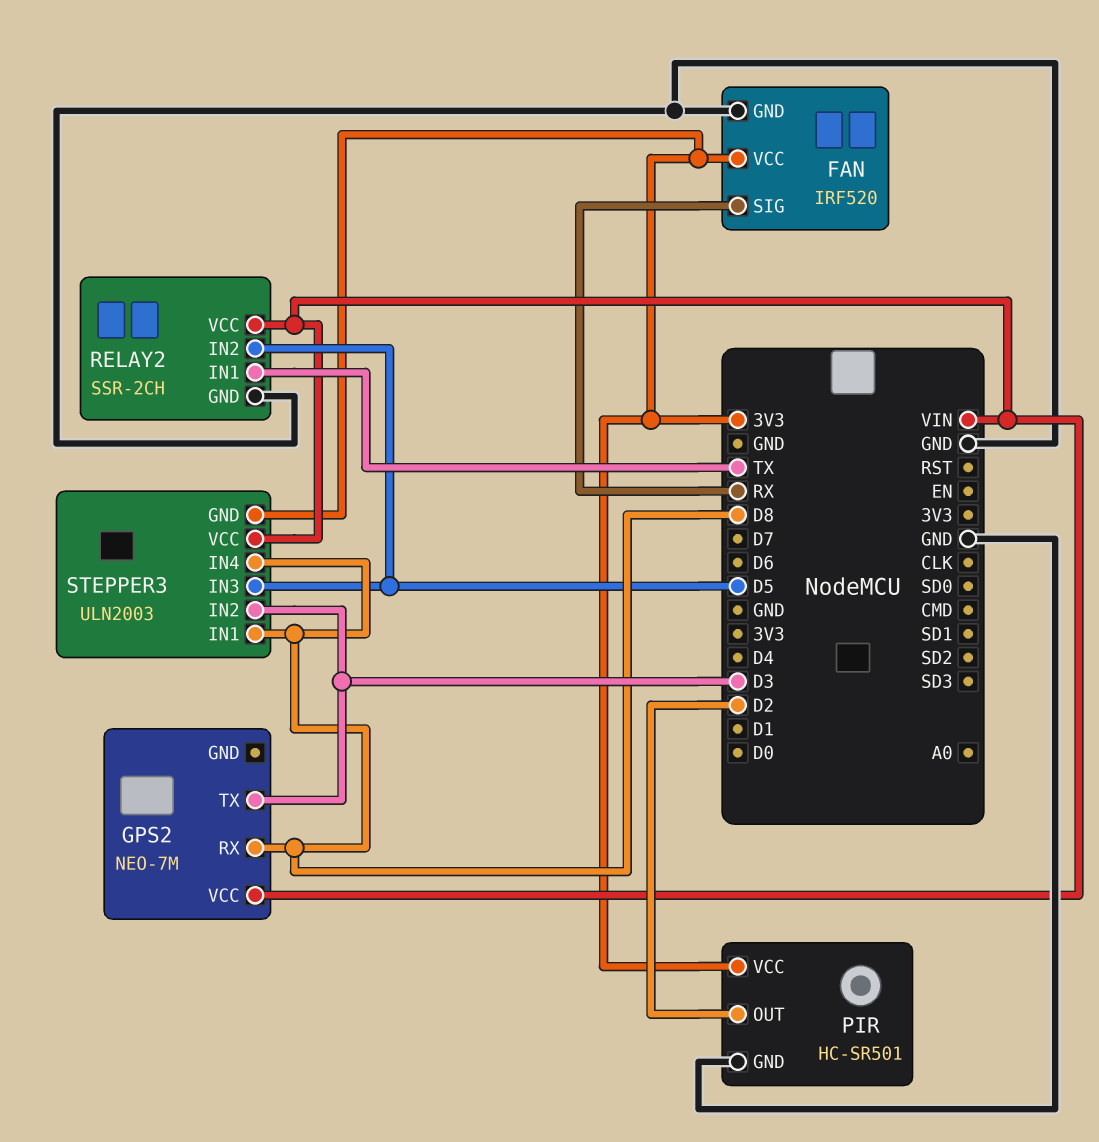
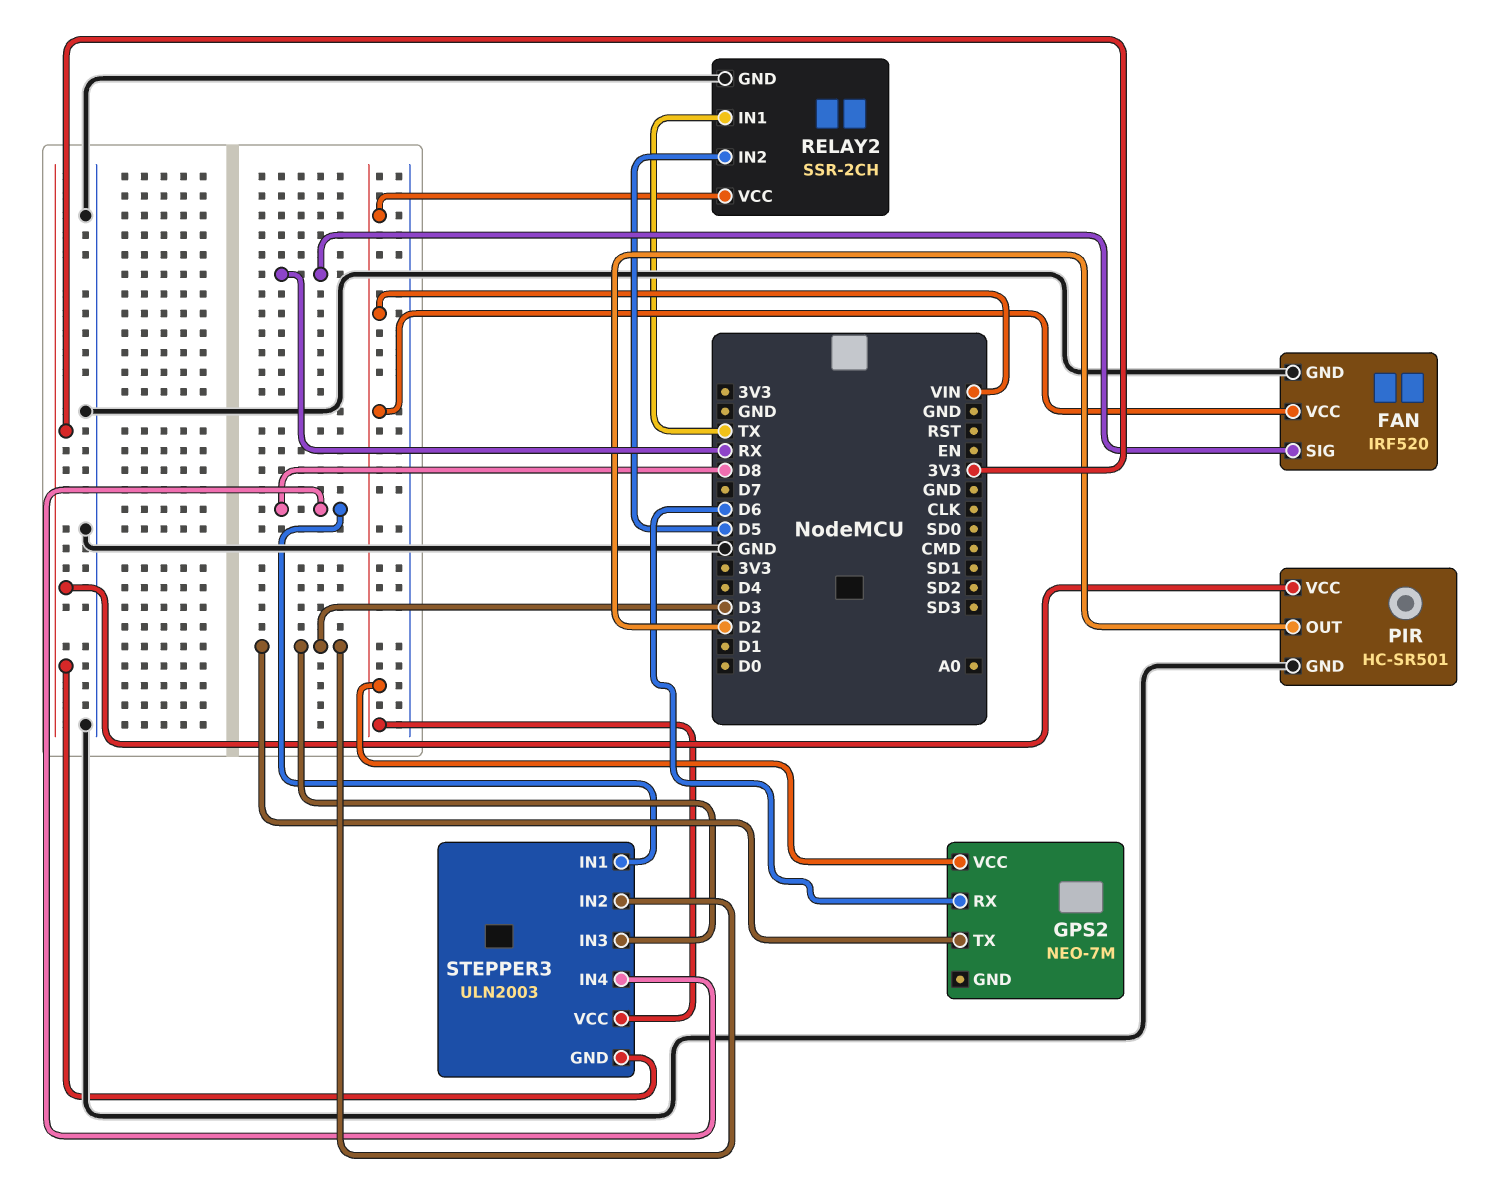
FAN pin VCC: 3V3 -> VIN
GPS2 pin RX: D8 -> D6
STEPPER3 pin IN3: D5 -> D3

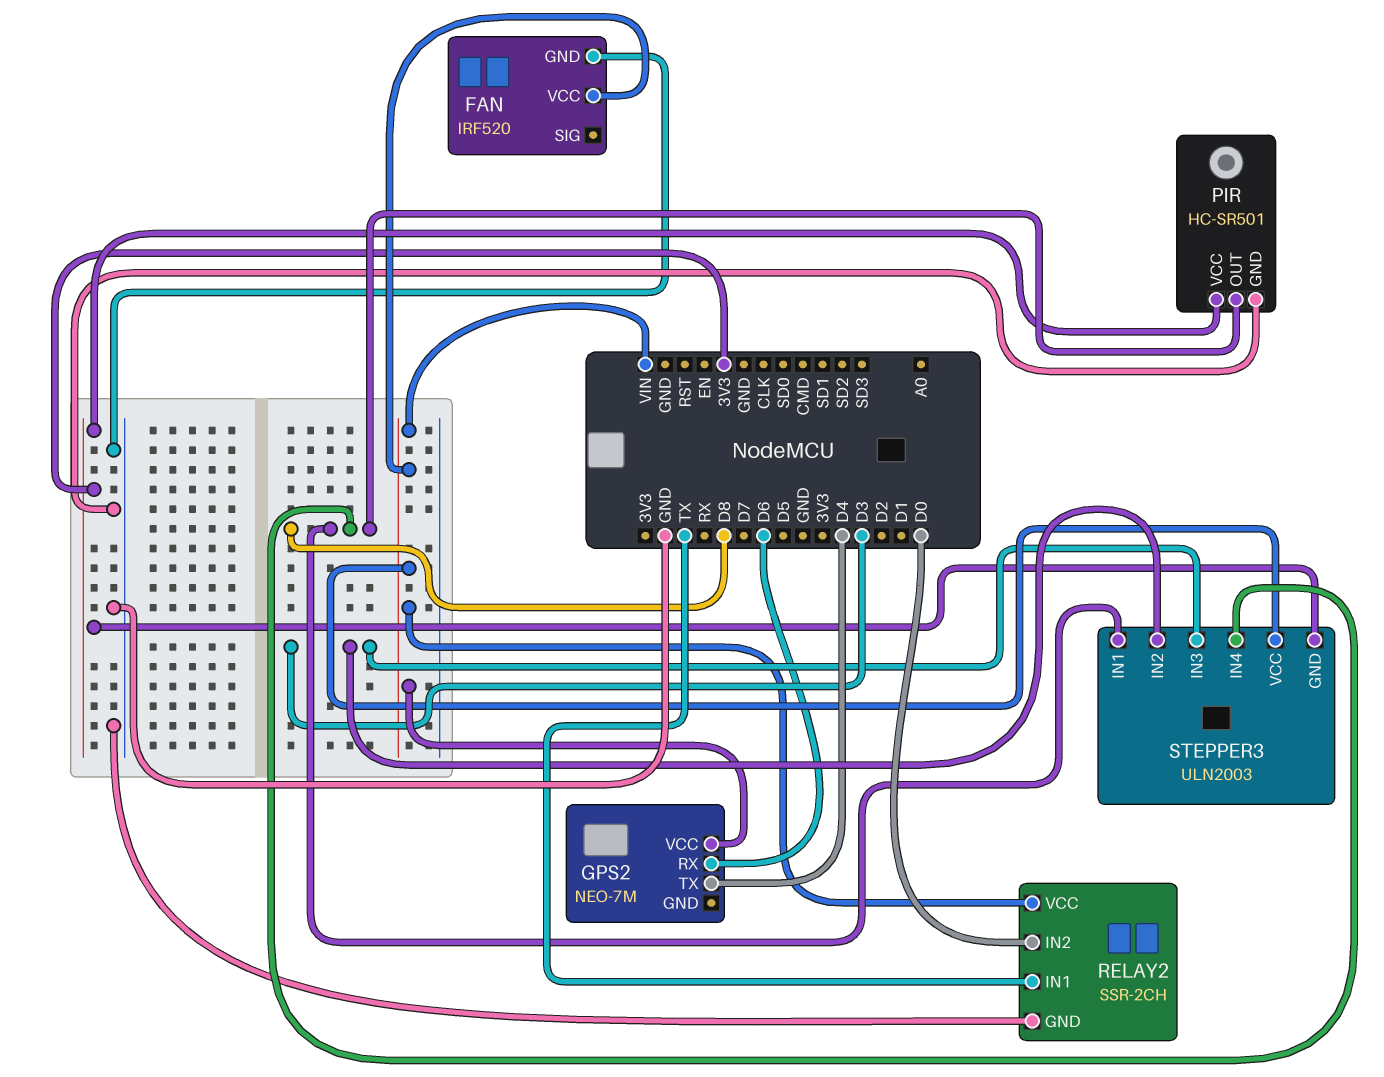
FAN pin SIG: RX -> none
GPS2 pin TX: D3 -> D4
PIR pin OUT: D2 -> D8
RELAY2 pin IN2: D5 -> D0

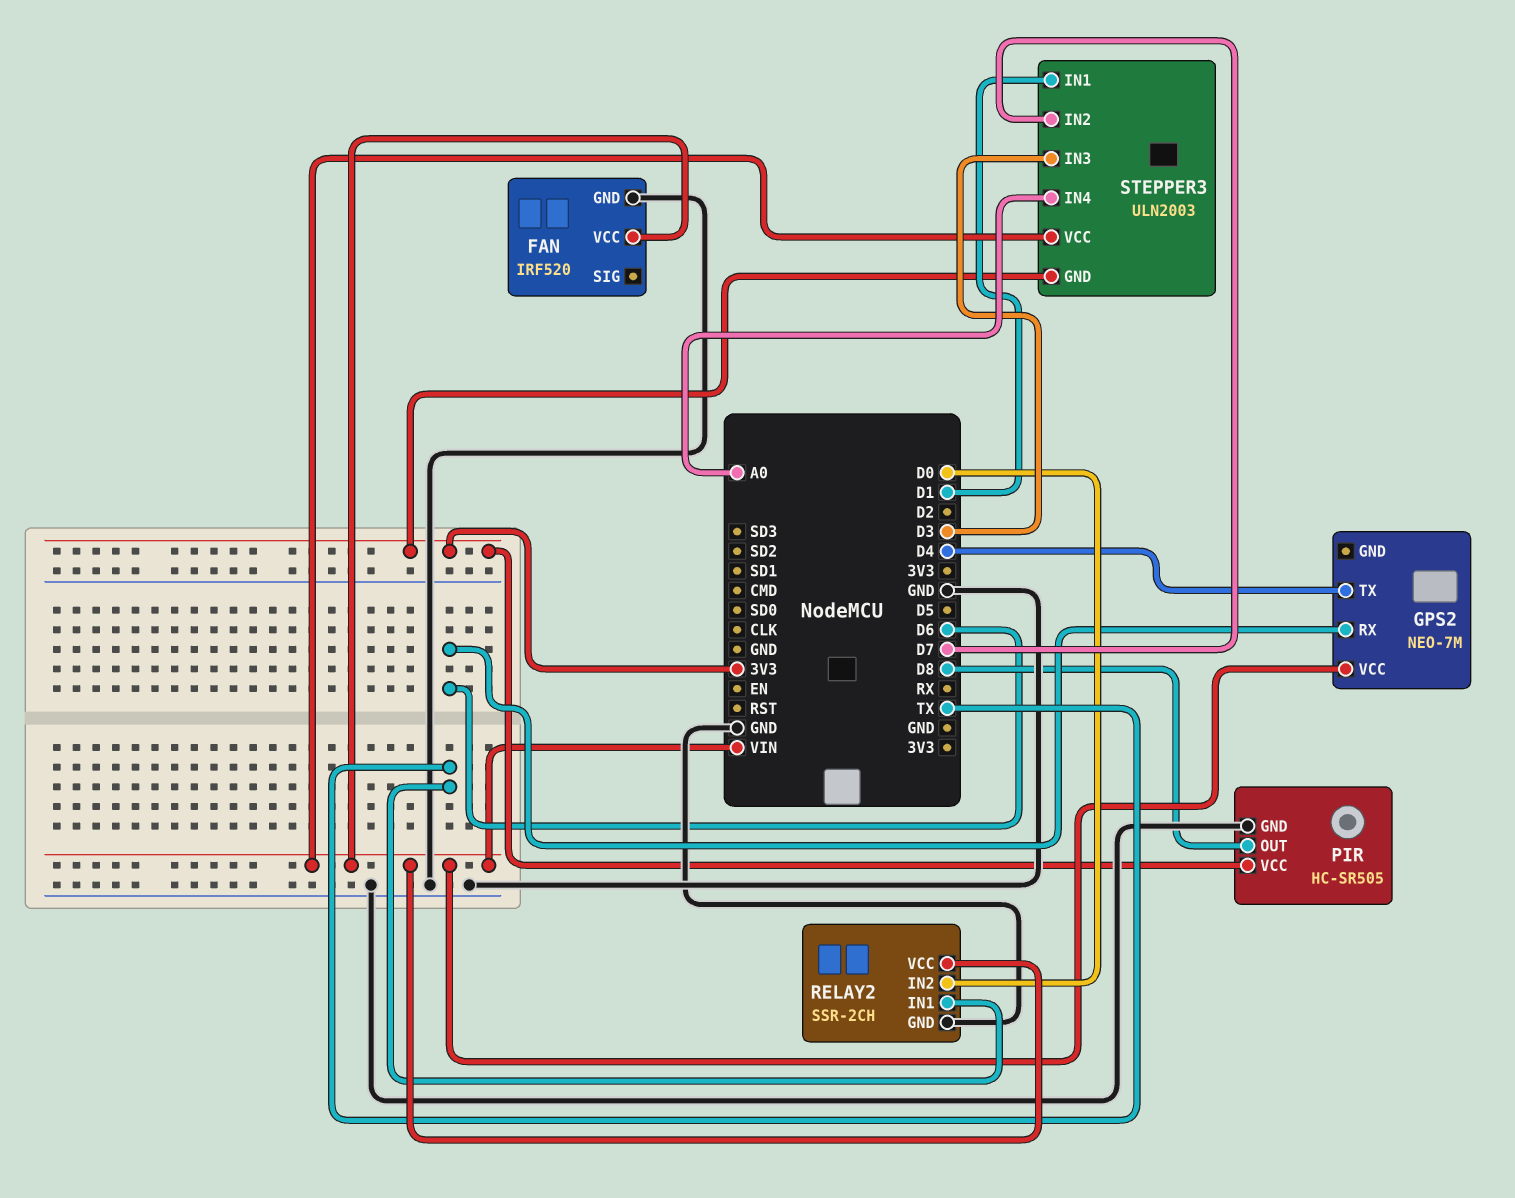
PIR: HC-SR501 -> HC-SR505
STEPPER3 pin IN1: D8 -> D1
STEPPER3 pin IN2: D3 -> D7
STEPPER3 pin IN4: D8 -> A0

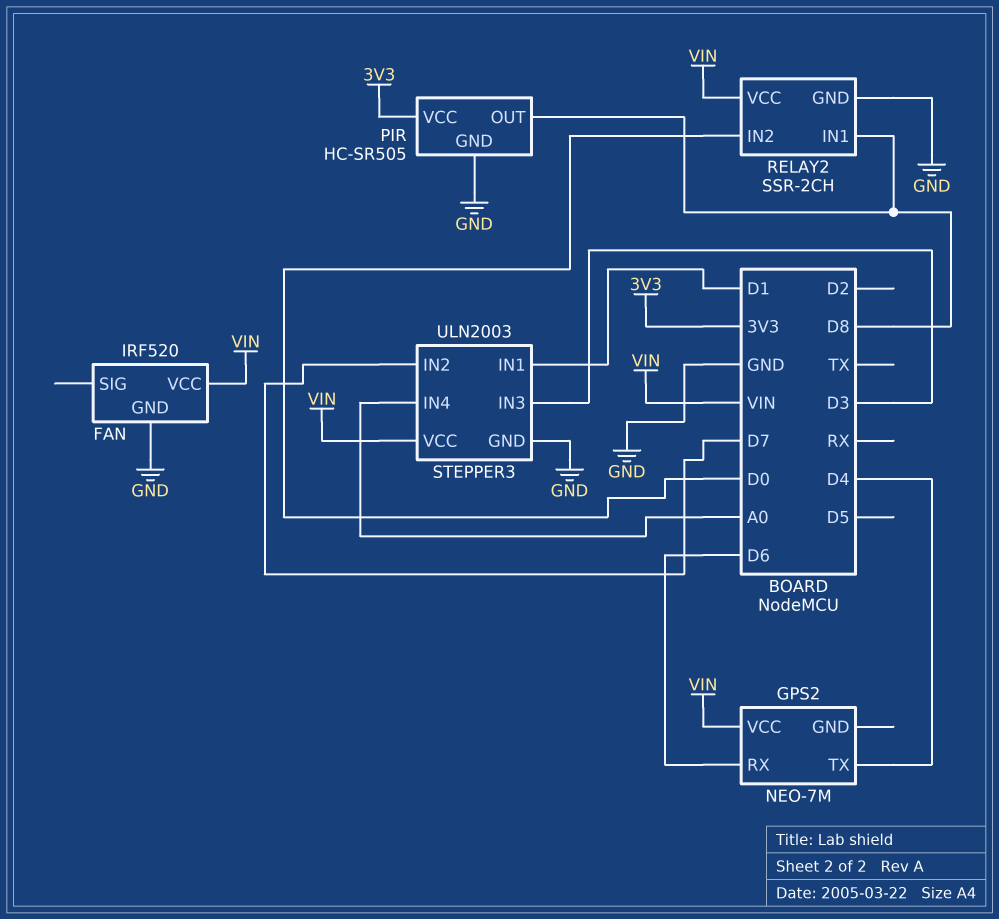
RELAY2 pin IN1: TX -> D8
STEPPER3 pin GND: 3V3 -> GND

